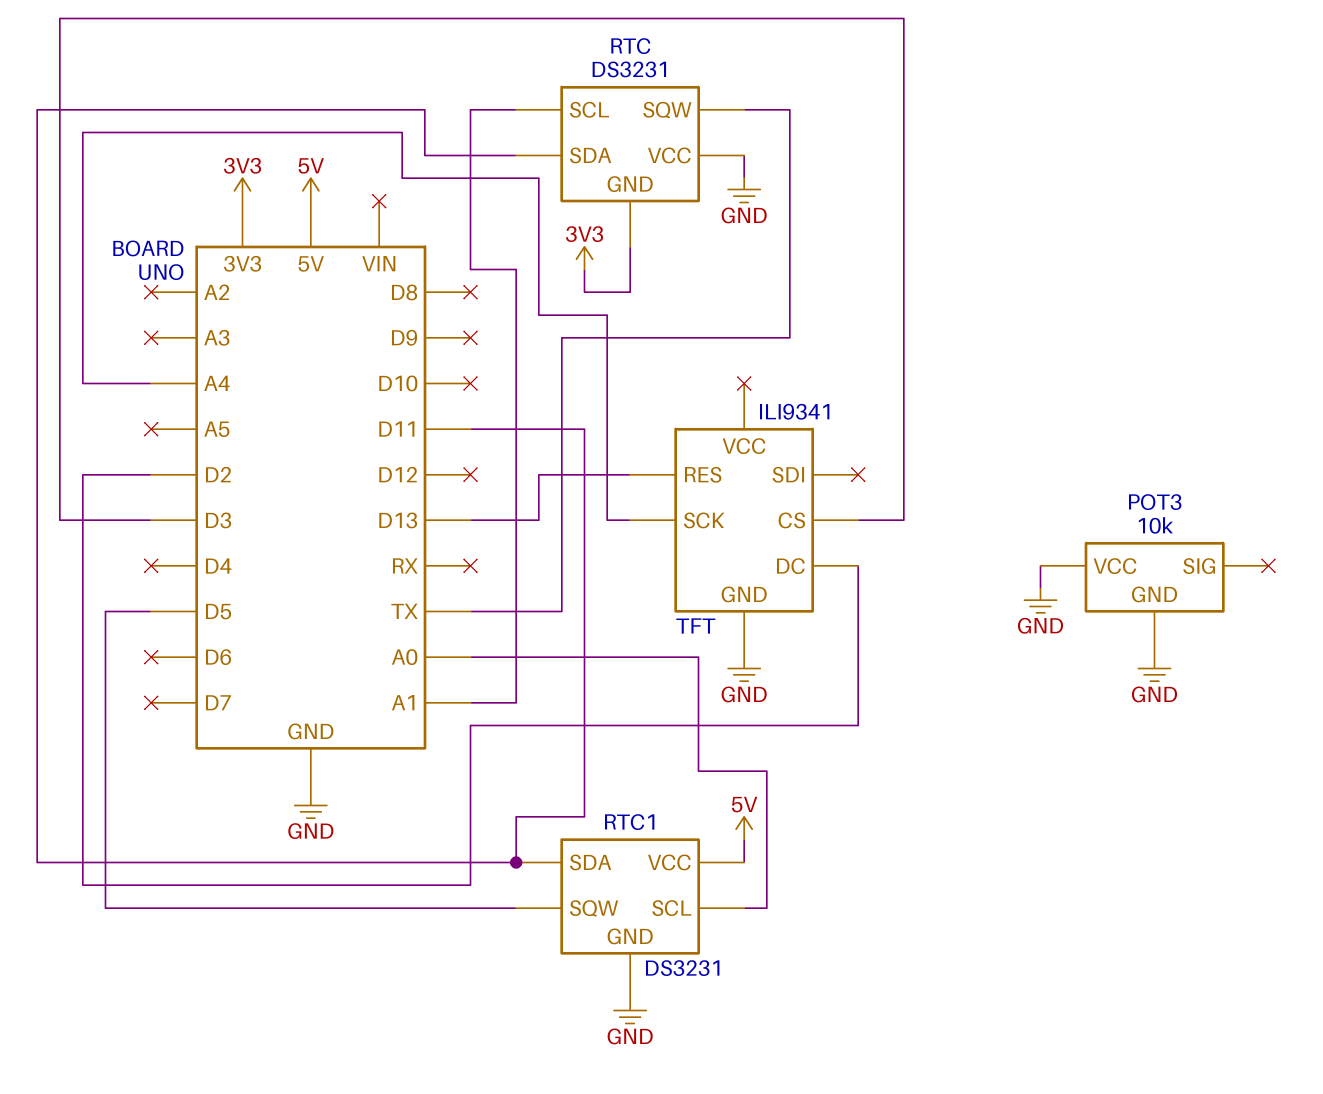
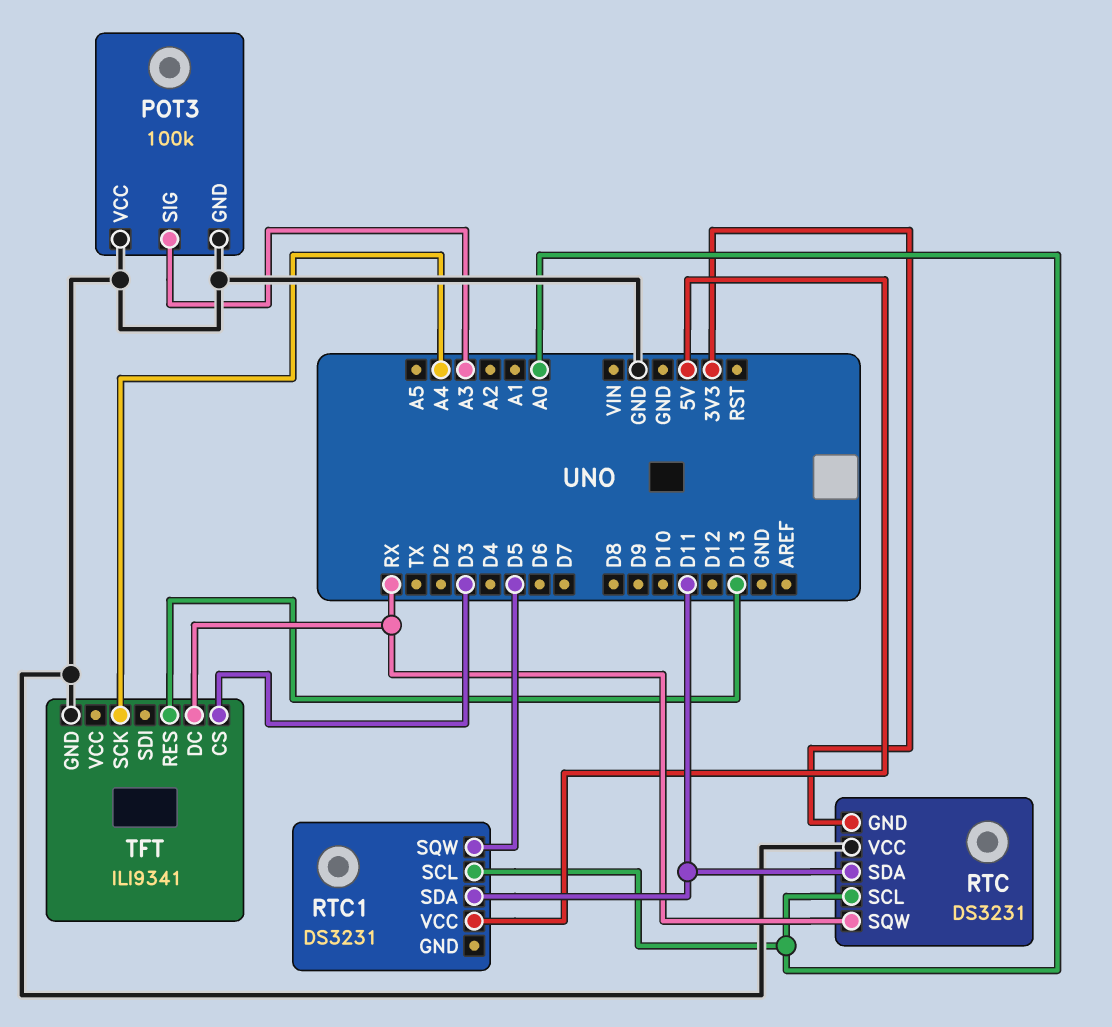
POT3: 10k -> 100k
POT3 pin SIG: none -> A3
RTC pin SCL: A1 -> A0
RTC pin SQW: TX -> RX
RTC1 pin GND: GND -> none
TFT pin DC: D2 -> RX

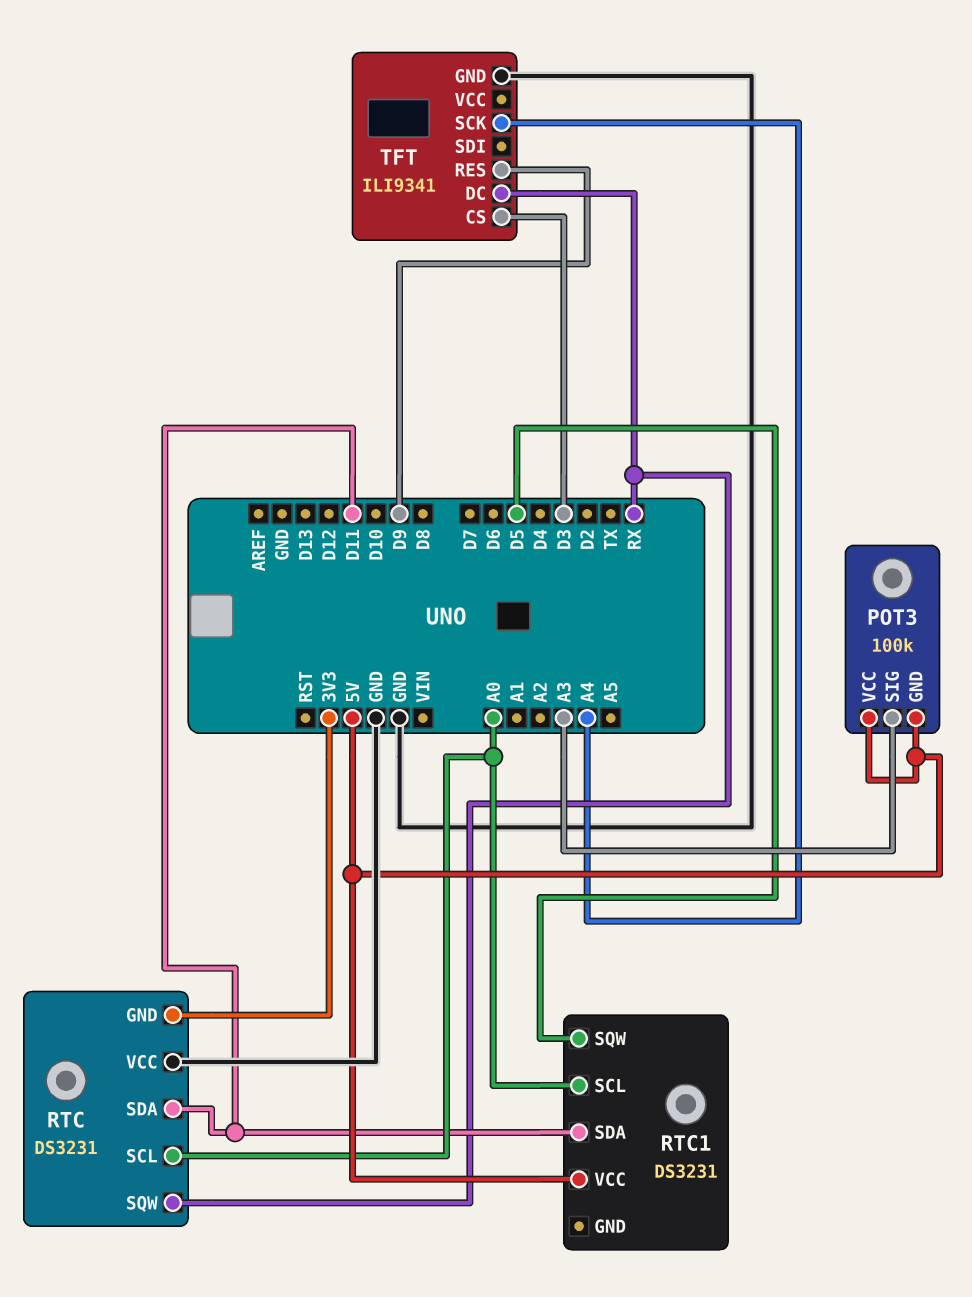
POT3 pin GND: GND -> 5V
POT3 pin VCC: GND -> 5V
TFT pin RES: D13 -> D9

